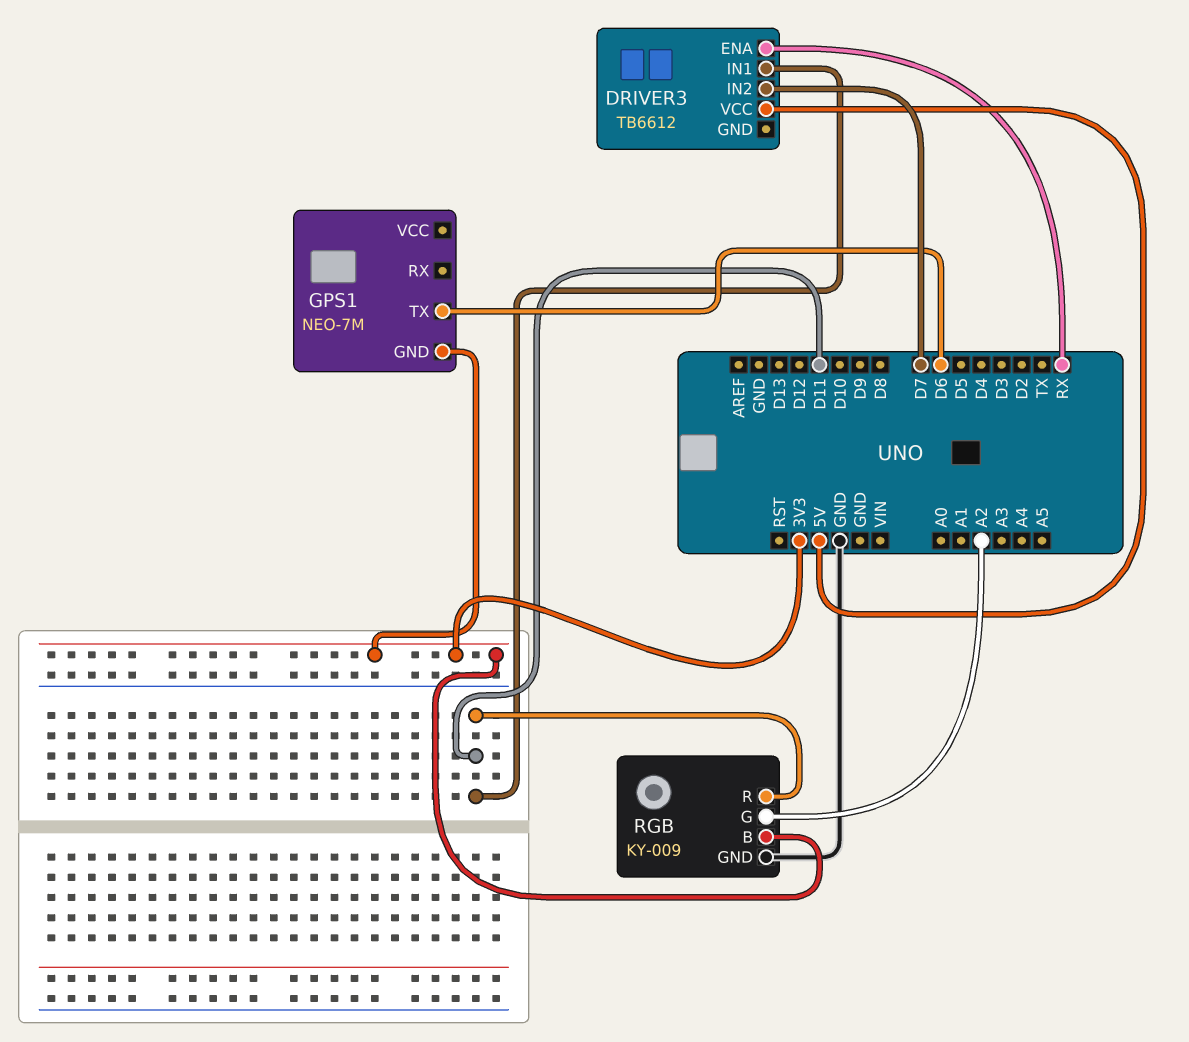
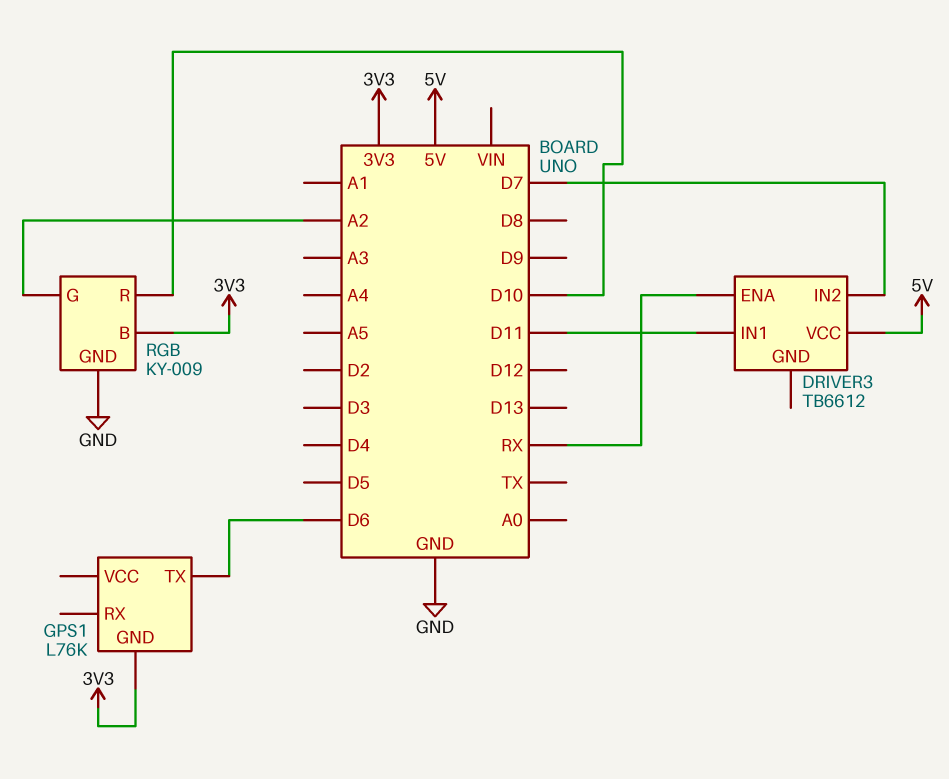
GPS1: NEO-7M -> L76K
RGB pin R: D11 -> D10

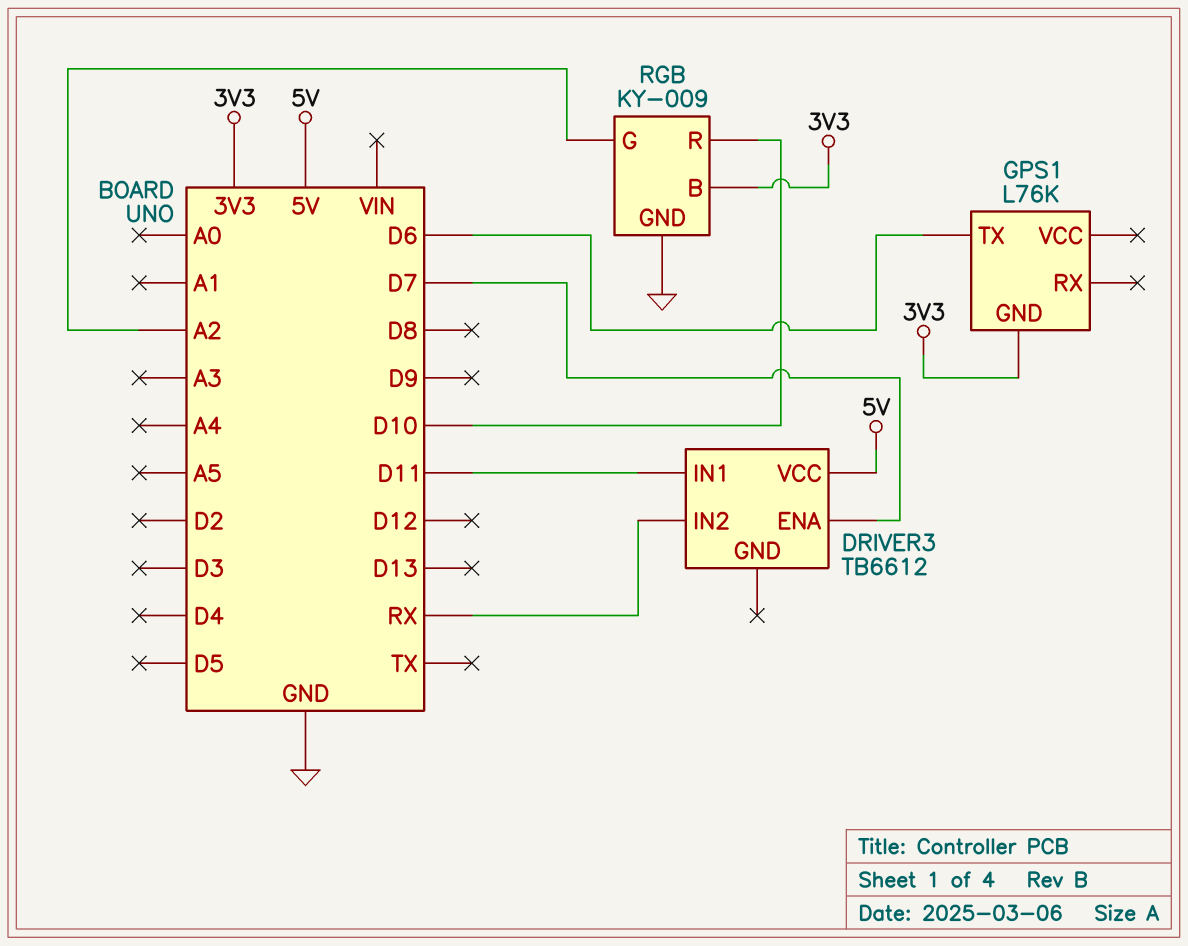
DRIVER3 pin ENA: RX -> D7
DRIVER3 pin IN2: D7 -> RX

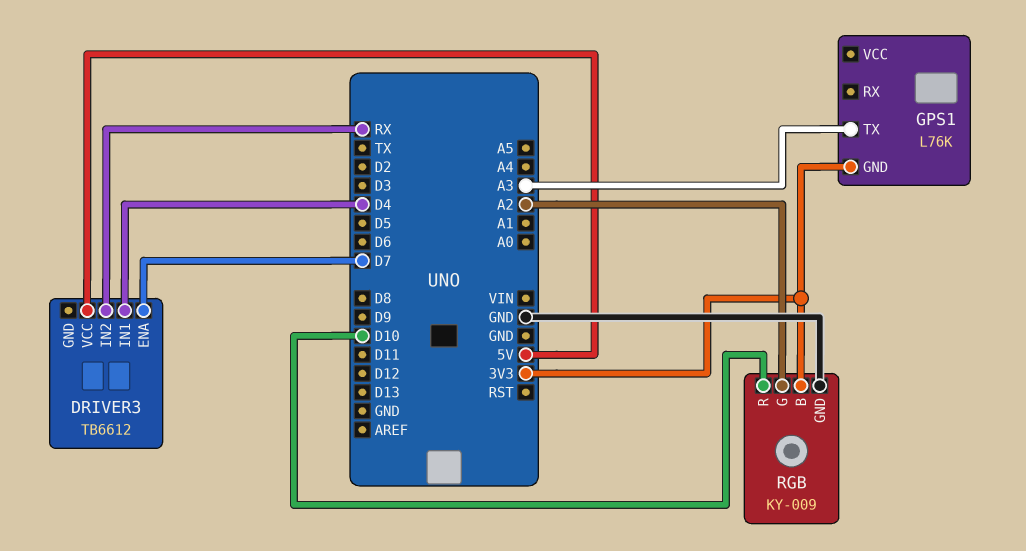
DRIVER3 pin IN1: D11 -> D4
GPS1 pin TX: D6 -> A3

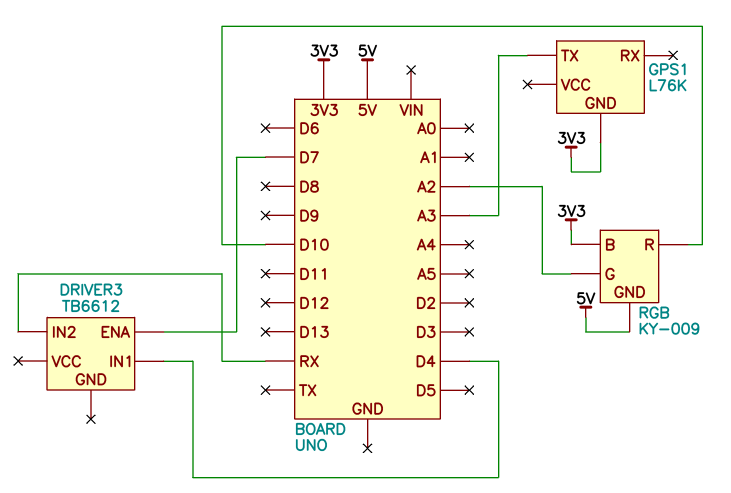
DRIVER3 pin VCC: 5V -> none
RGB pin GND: GND -> 5V

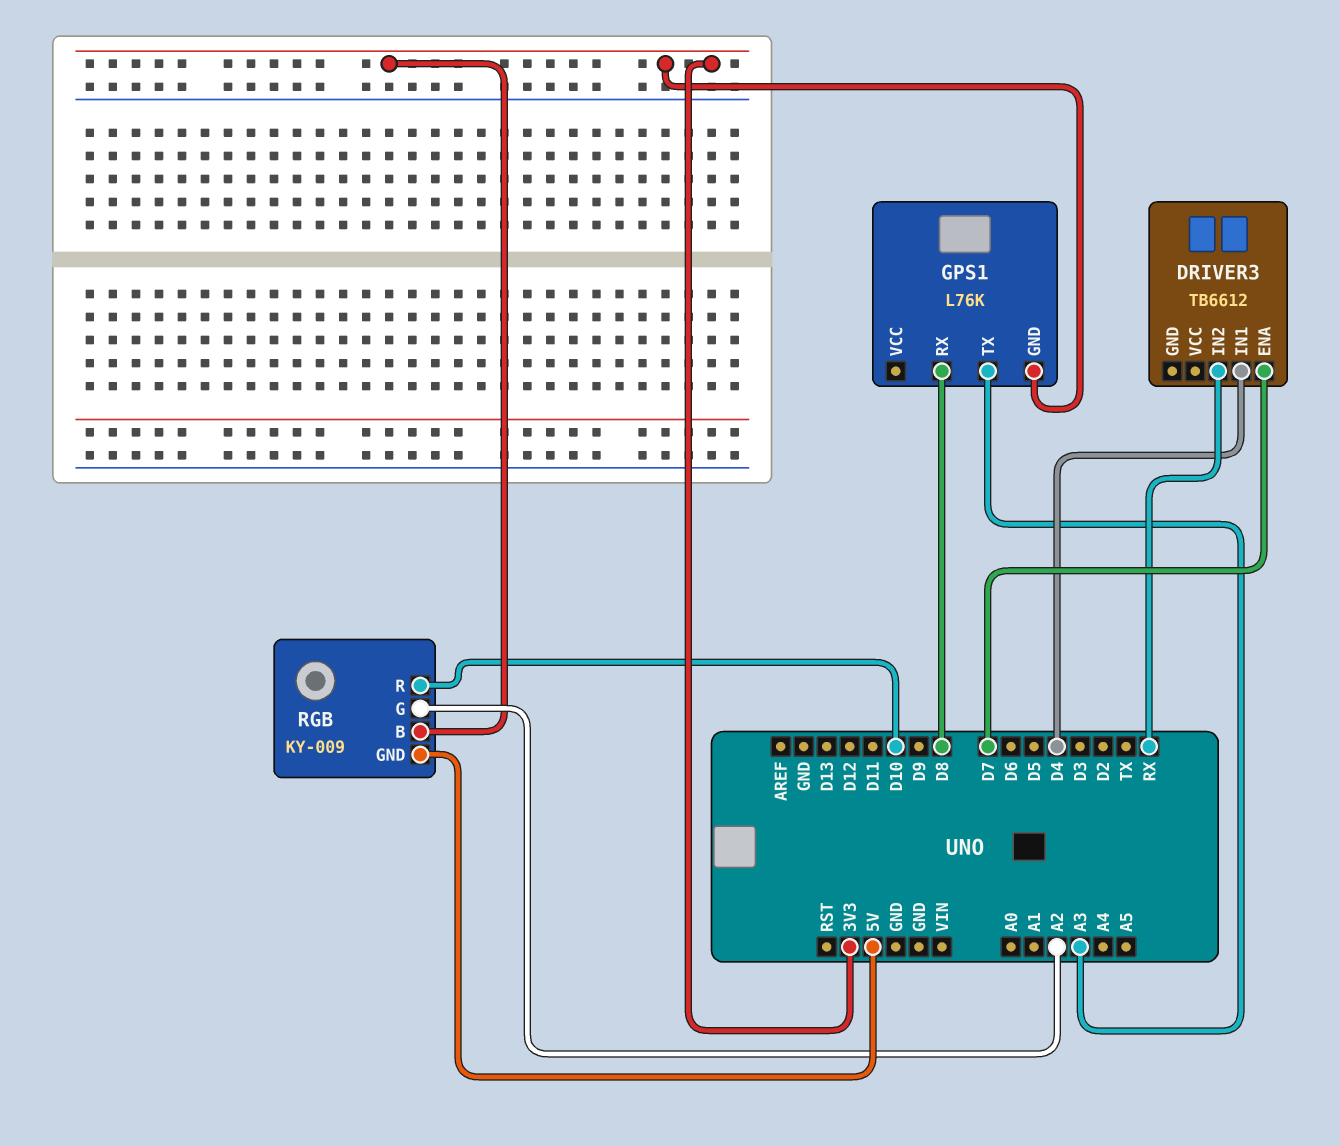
GPS1 pin RX: none -> D8

